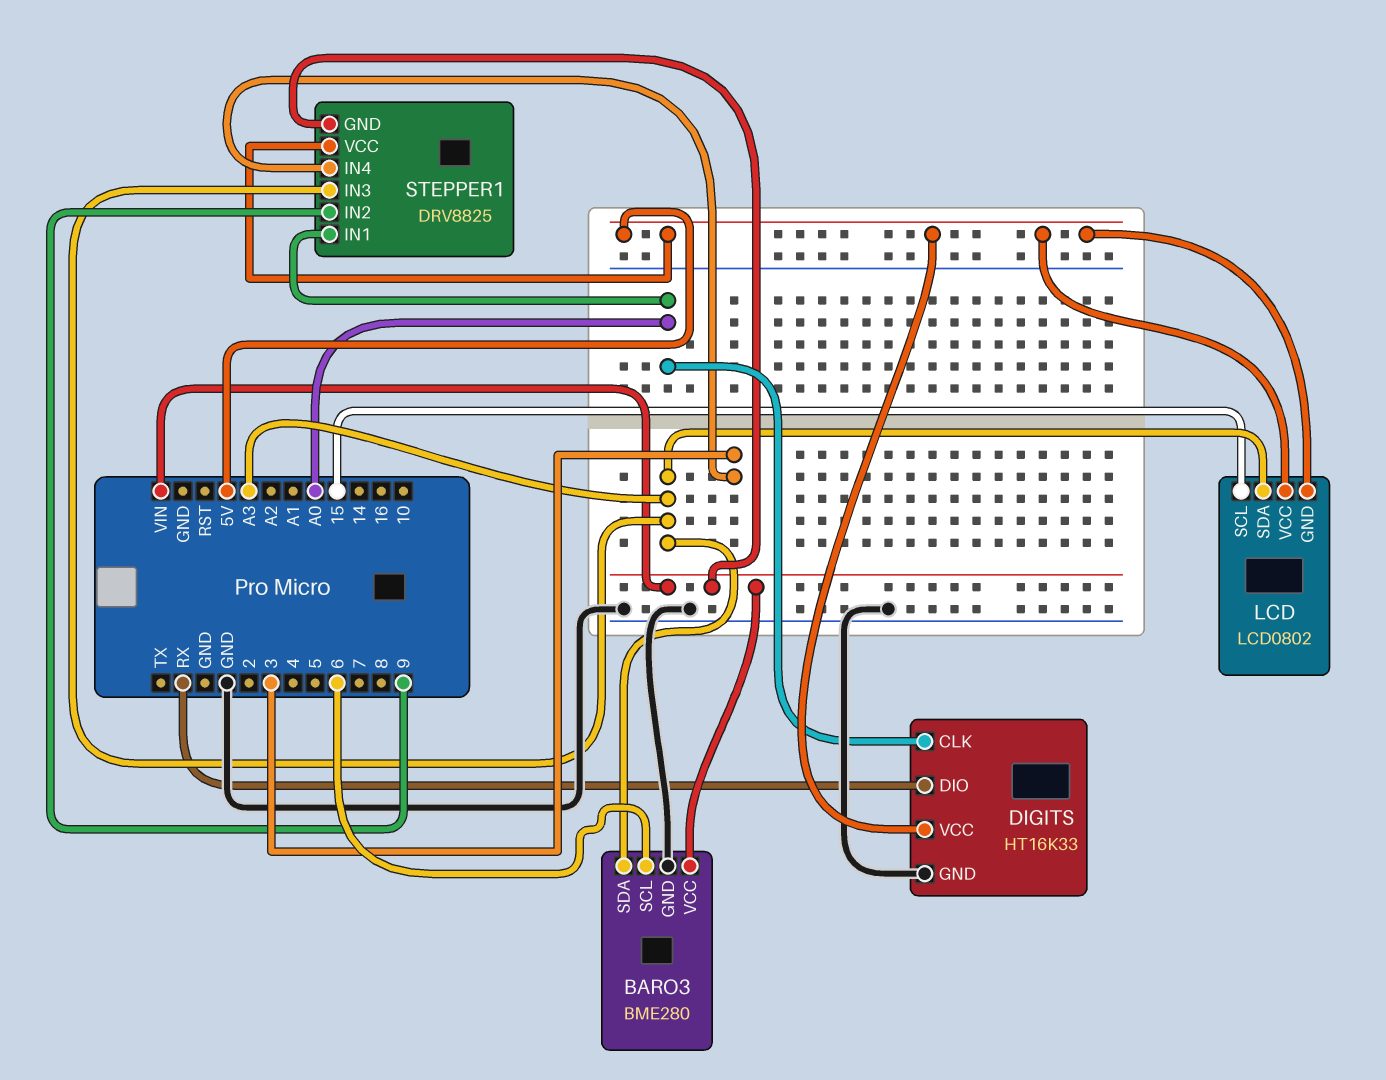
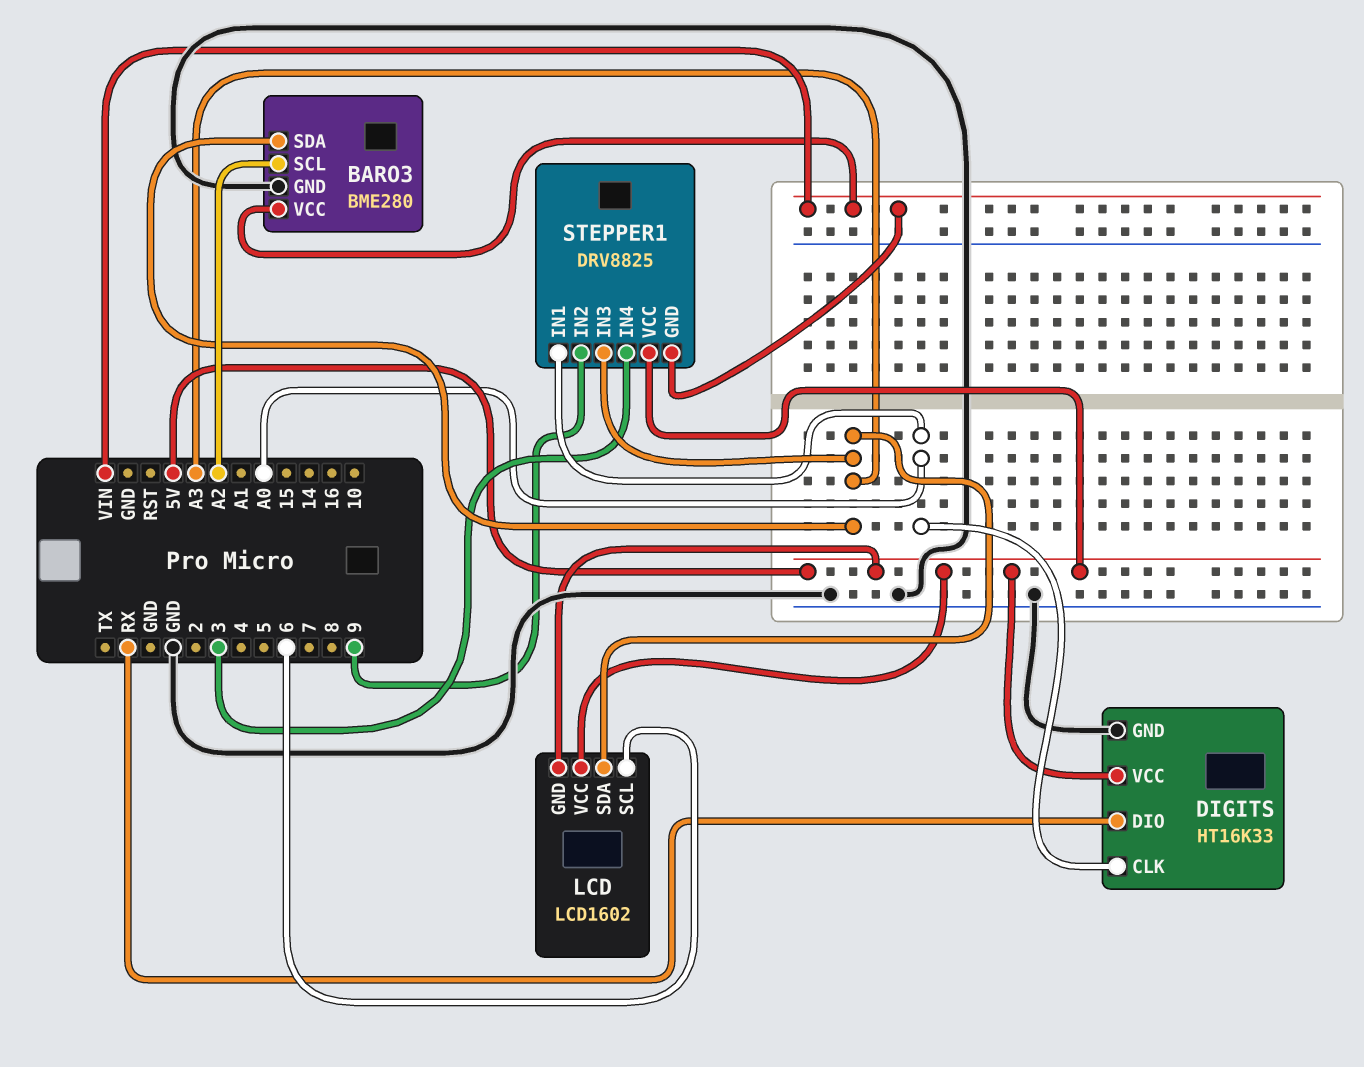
BARO3 pin SCL: 6 -> A2
LCD: LCD0802 -> LCD1602
LCD pin SCL: 15 -> 6

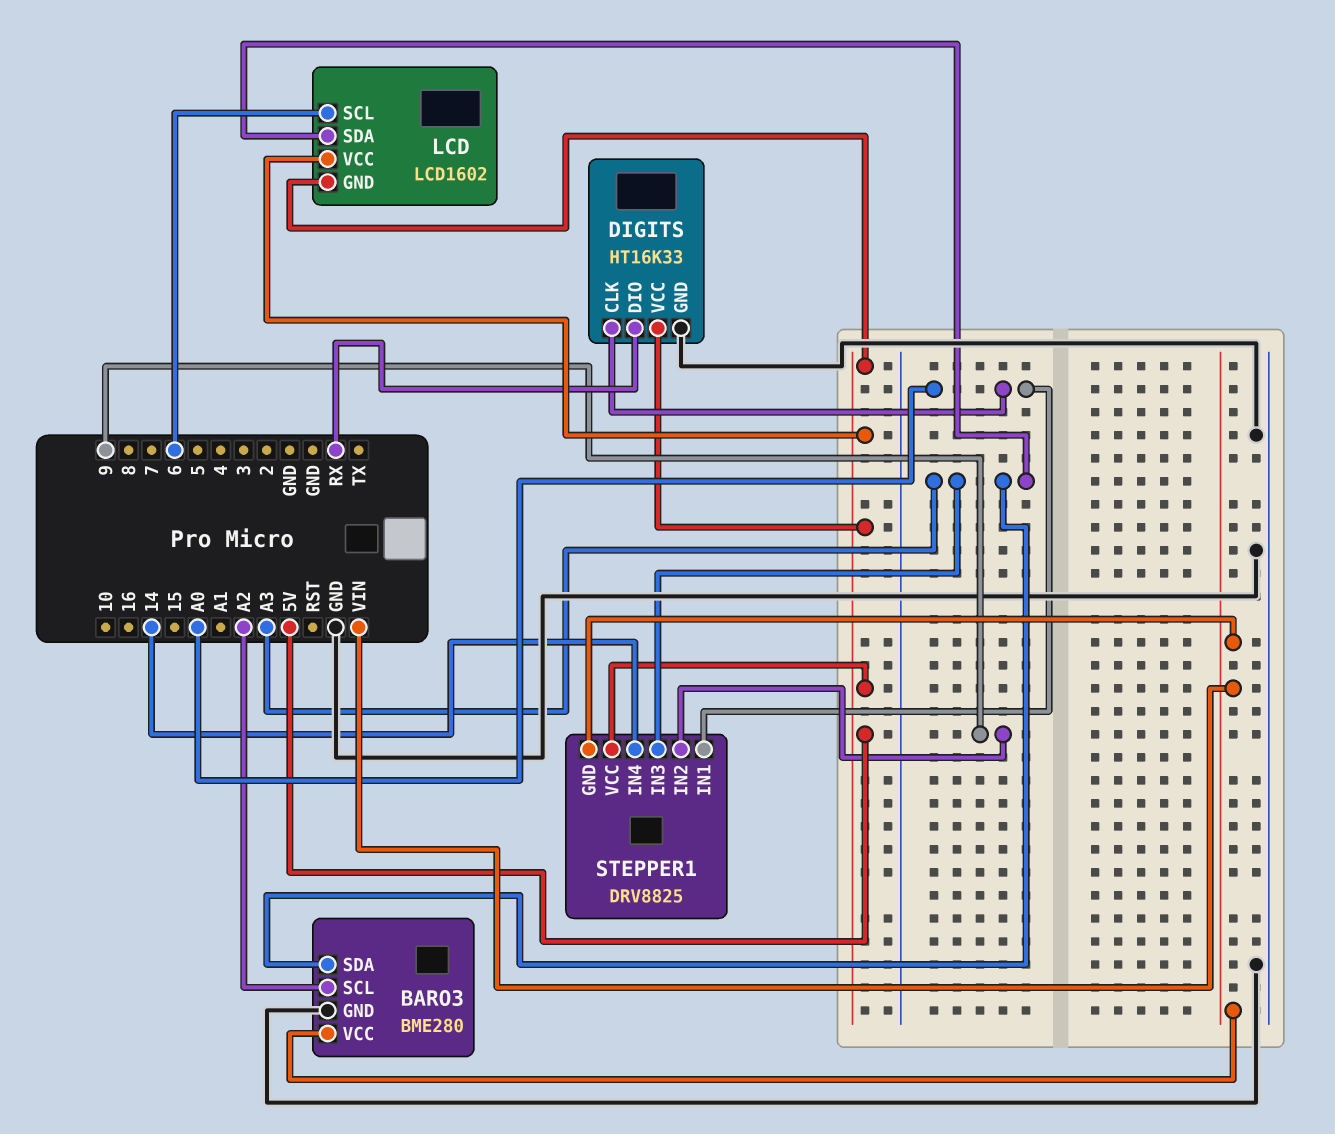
STEPPER1 pin IN4: 3 -> 14

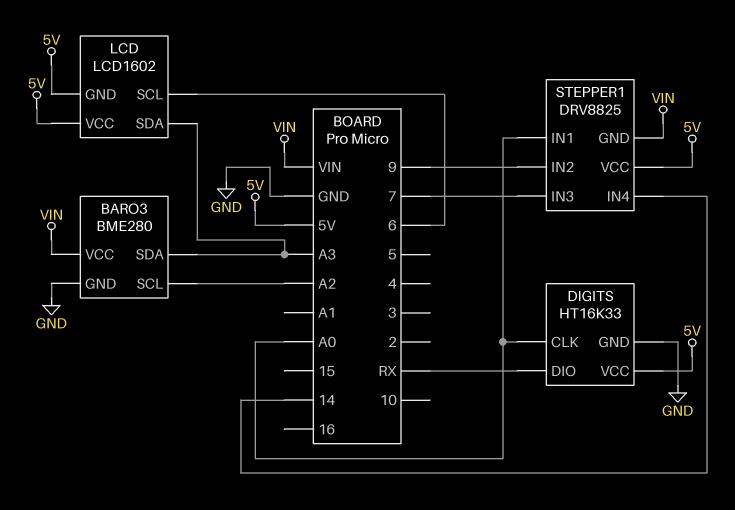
STEPPER1 pin IN3: A3 -> 7

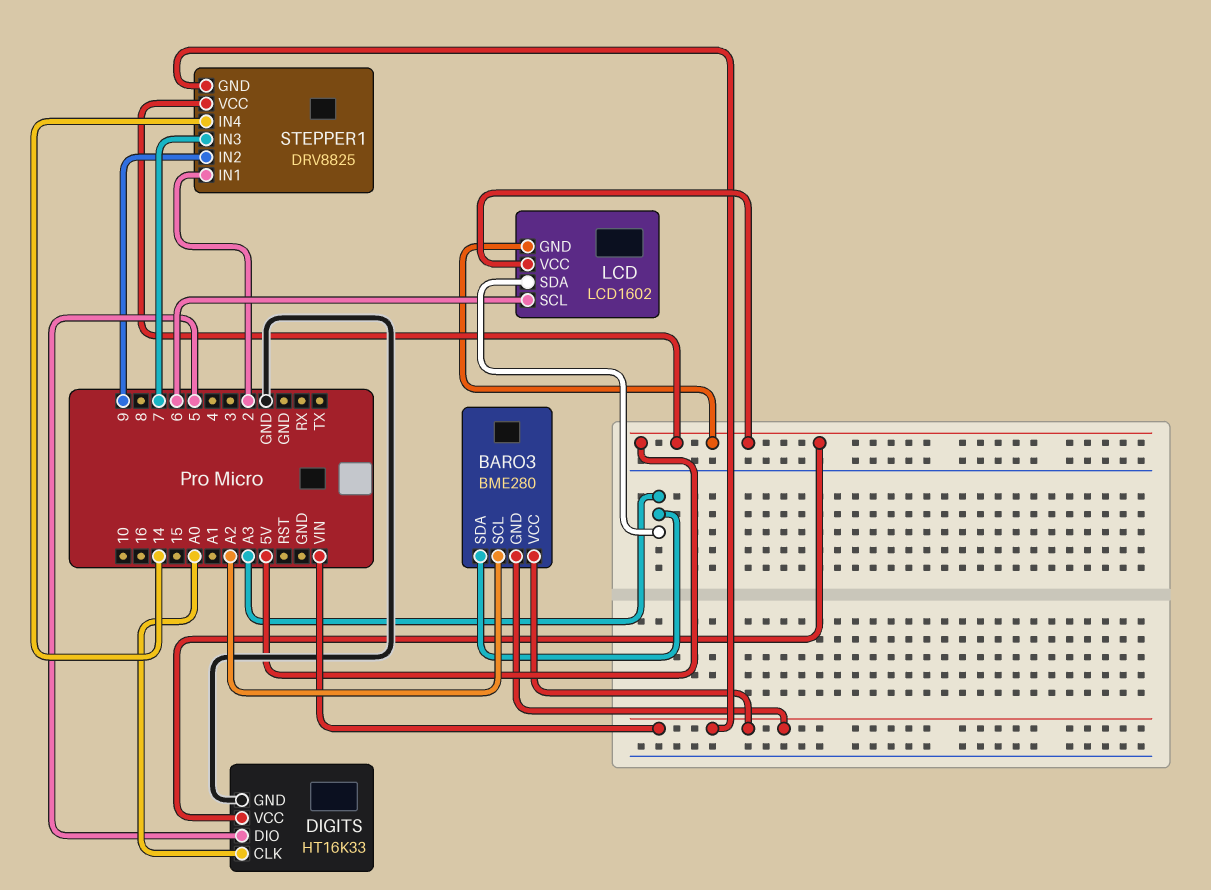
BARO3 pin GND: GND -> VIN
DIGITS pin DIO: RX -> 5
STEPPER1 pin IN1: A0 -> 2

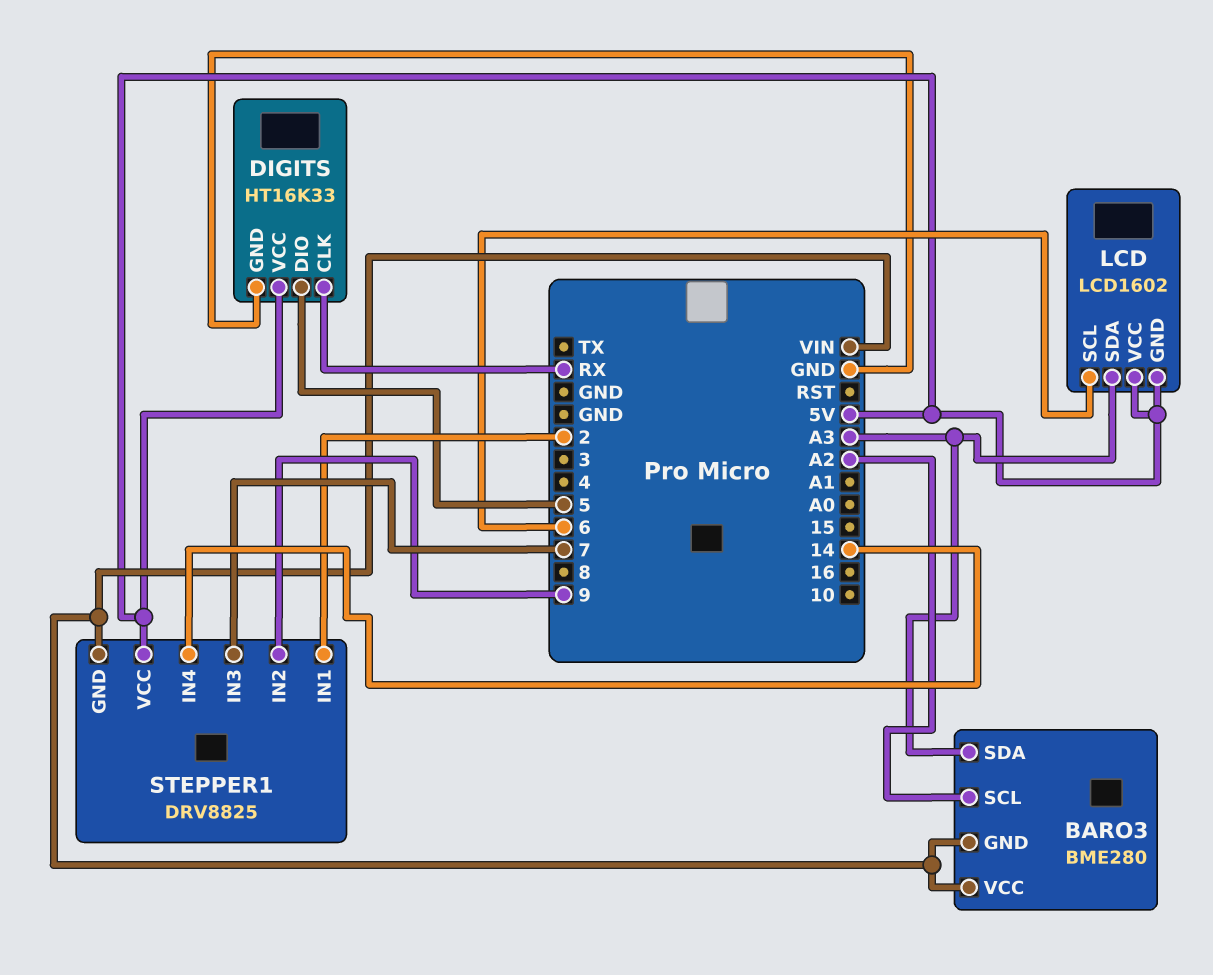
DIGITS pin CLK: A0 -> RX

